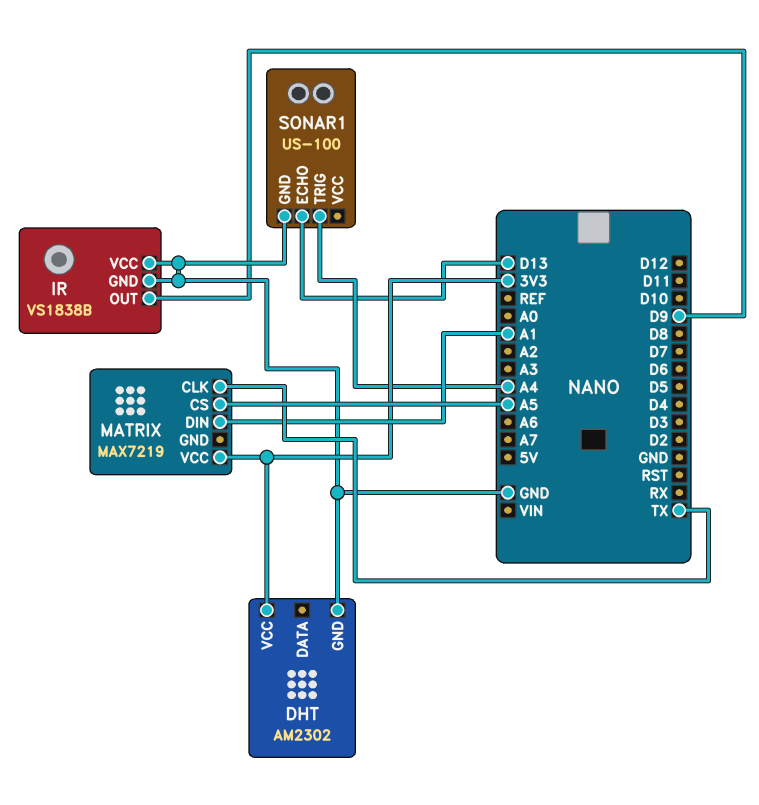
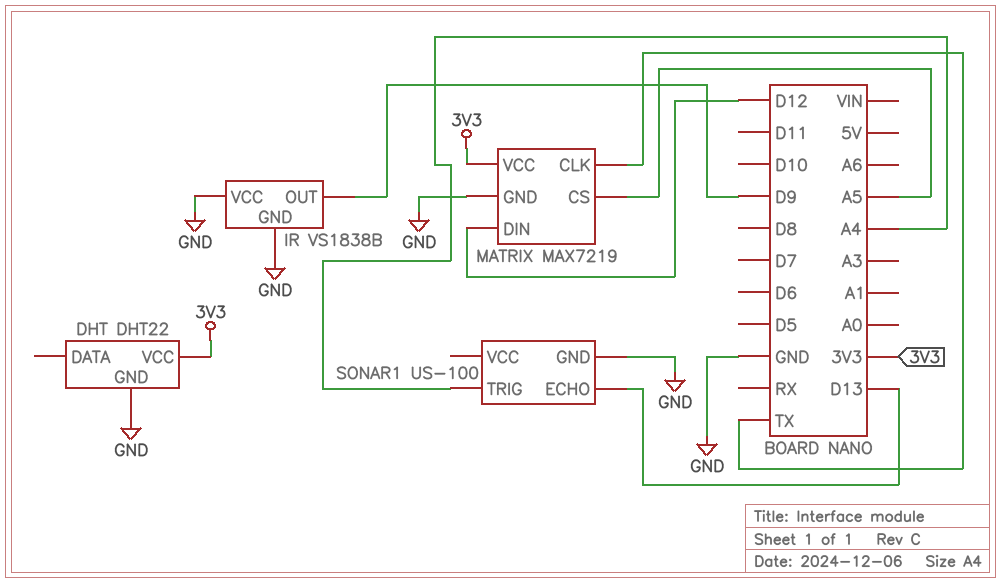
DHT: AM2302 -> DHT22
MATRIX pin DIN: A1 -> D12
MATRIX pin GND: none -> GND

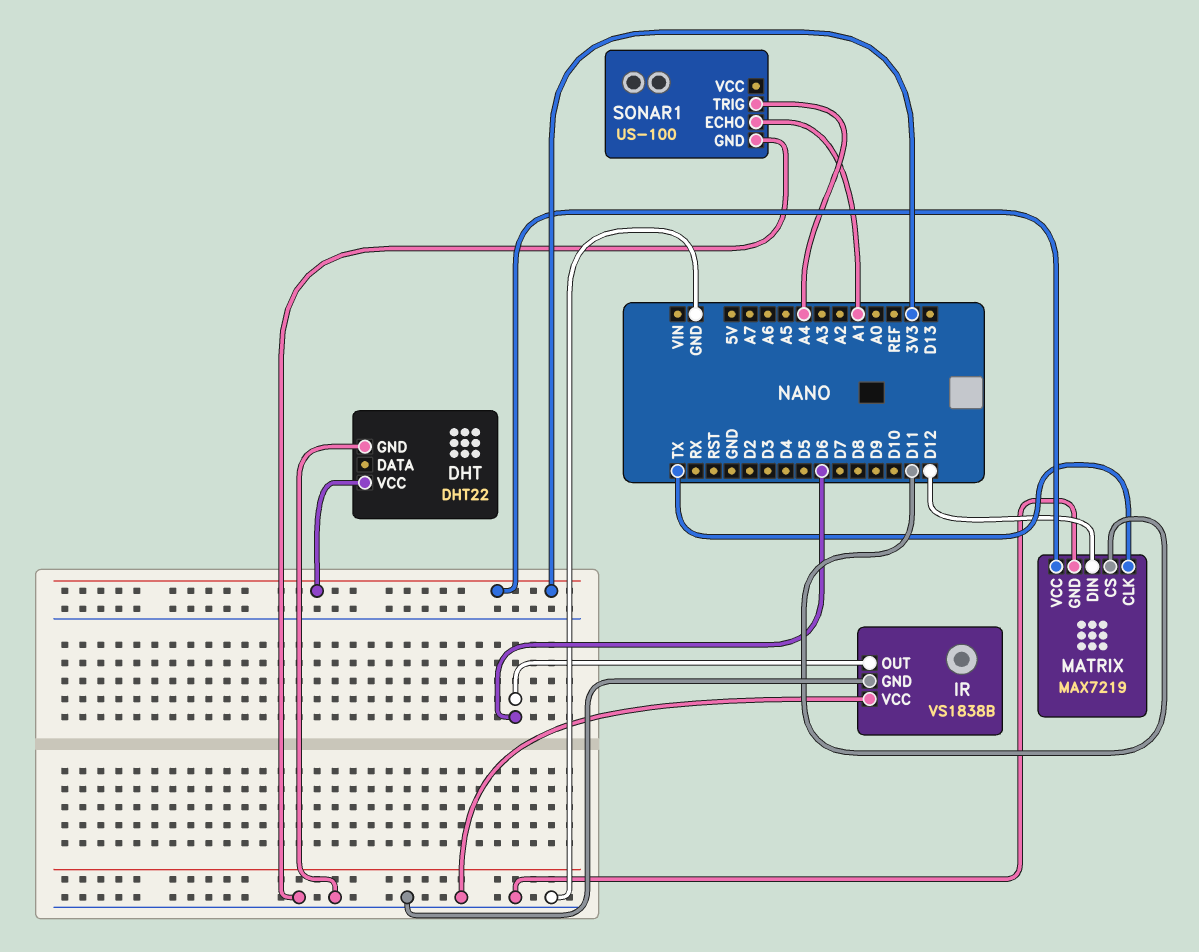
IR pin OUT: D9 -> D6
MATRIX pin CS: A5 -> D11
SONAR1 pin ECHO: D13 -> A1

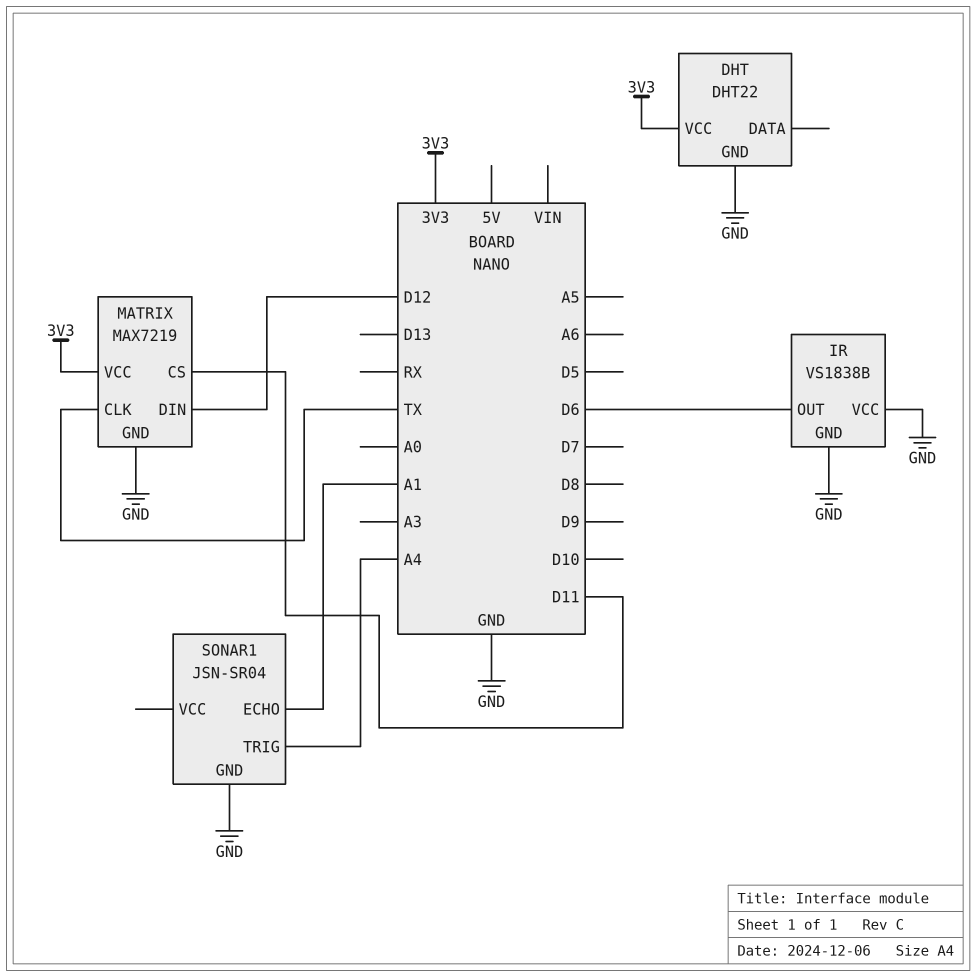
SONAR1: US-100 -> JSN-SR04

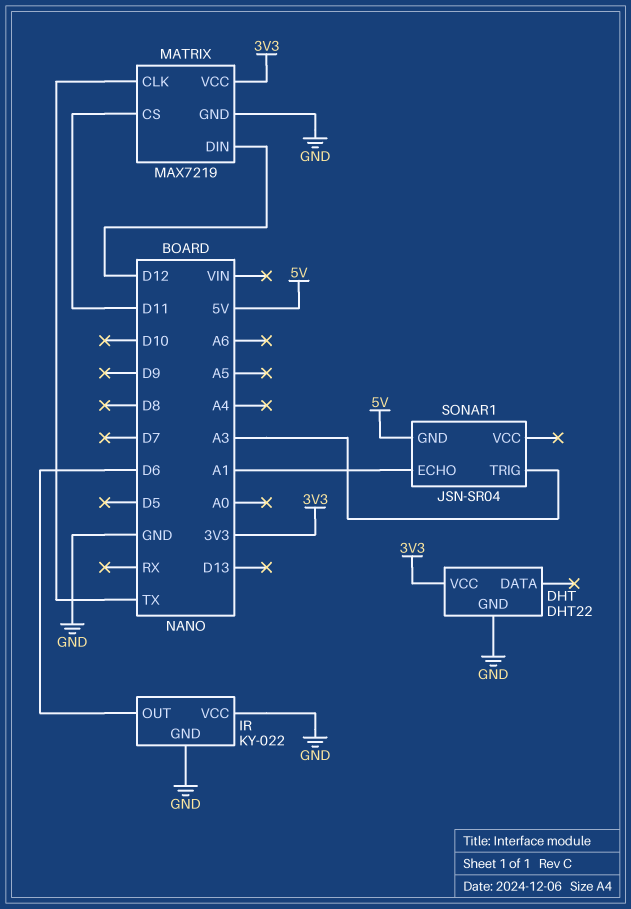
IR: VS1838B -> KY-022
SONAR1 pin GND: GND -> 5V
SONAR1 pin TRIG: A4 -> A3

